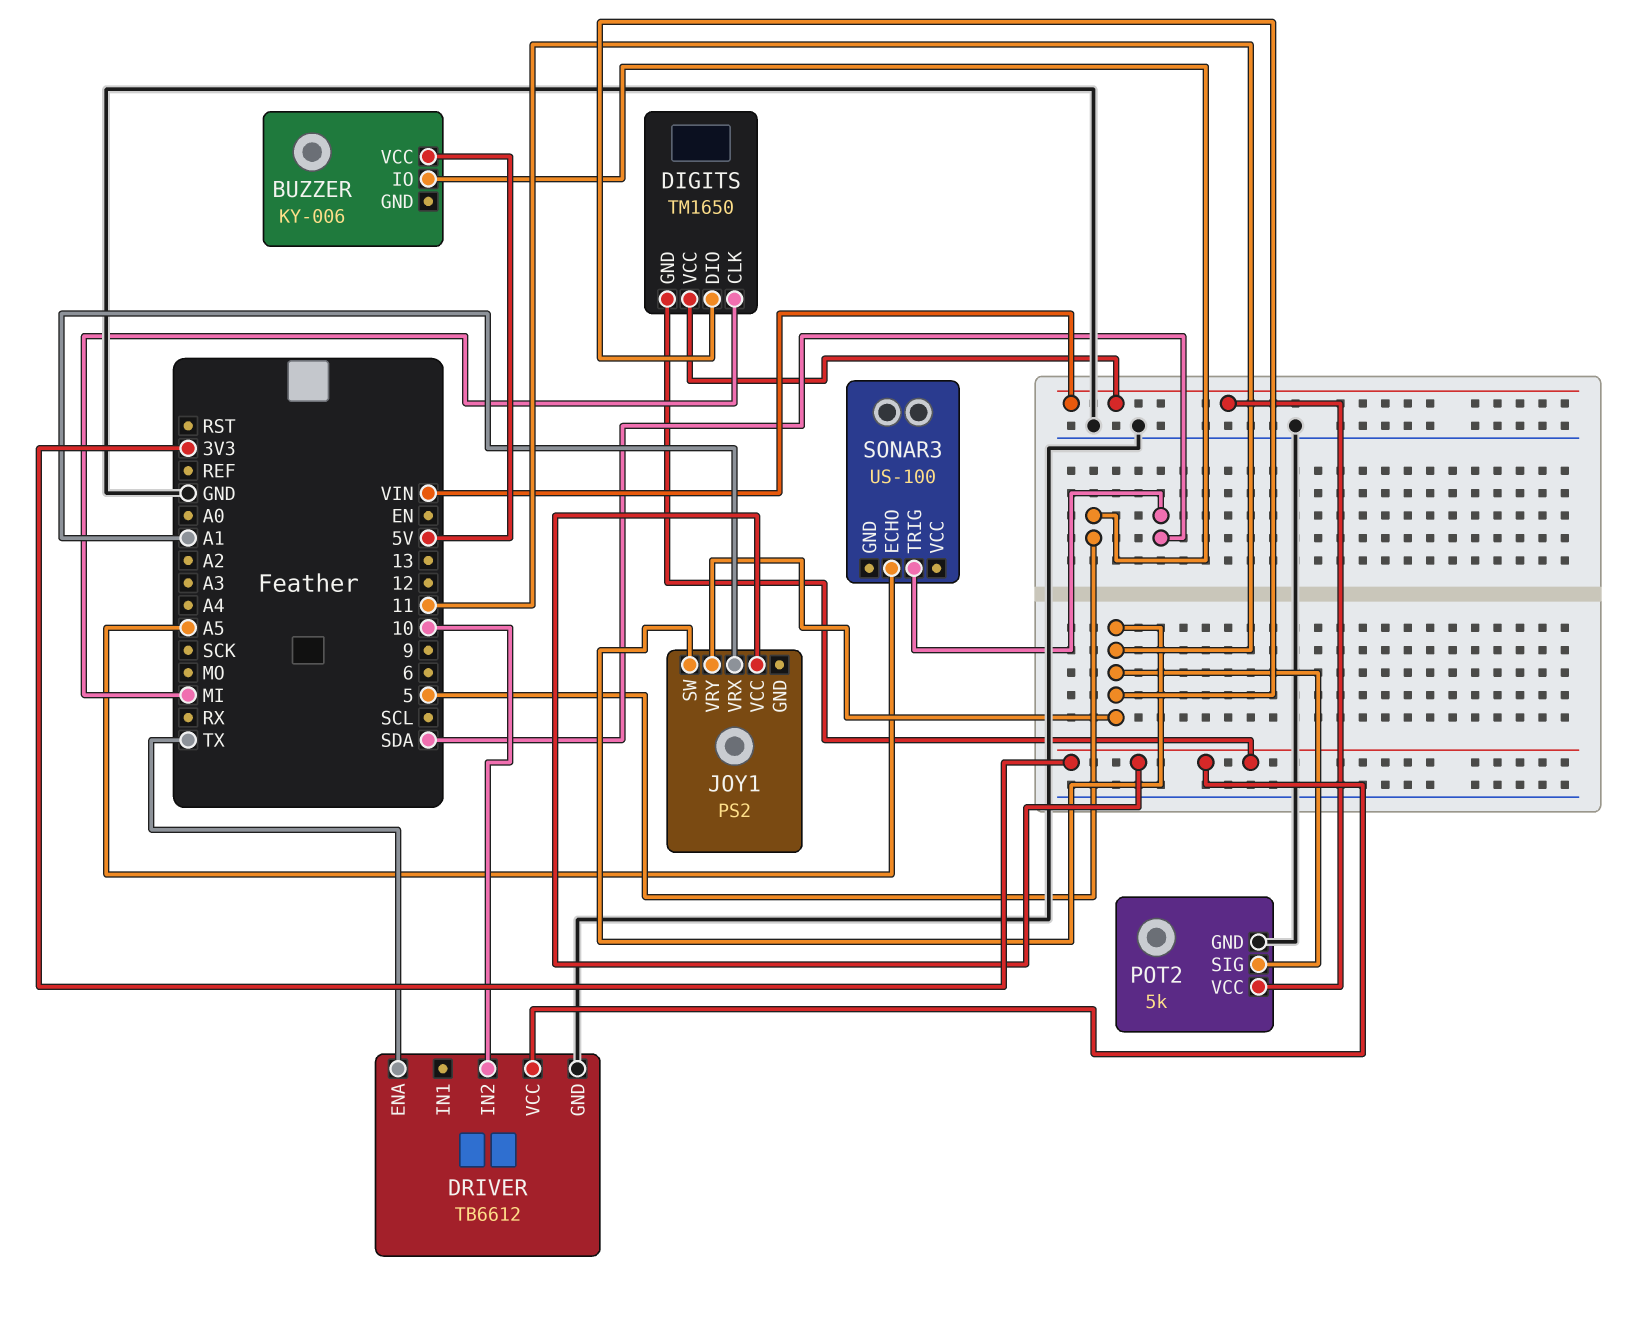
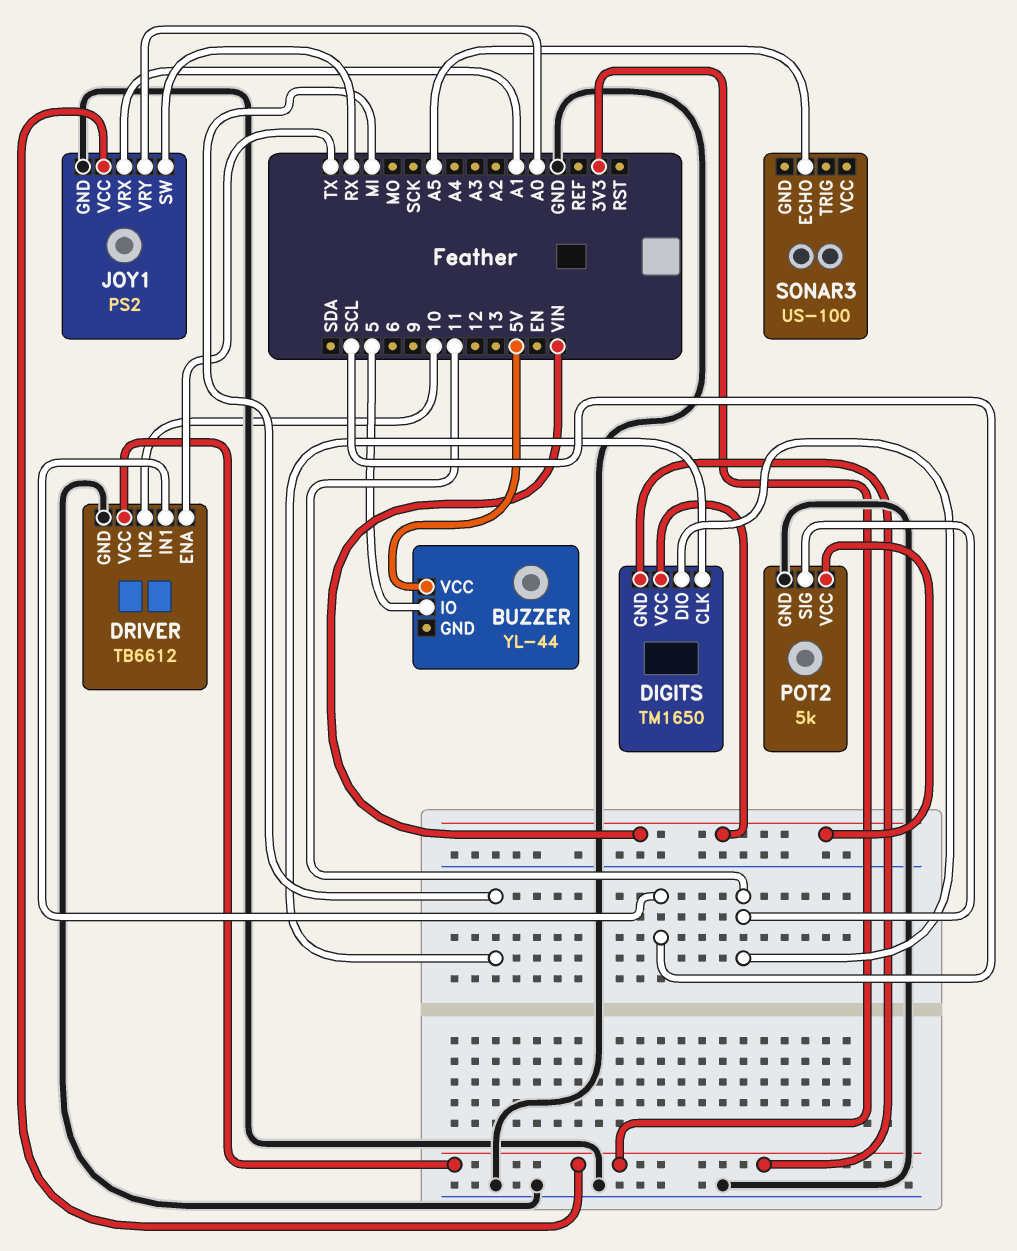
BUZZER: KY-006 -> YL-44
DRIVER pin IN1: none -> SCL
JOY1 pin GND: none -> GND
JOY1 pin SW: 11 -> RX
JOY1 pin VRY: 11 -> A0
SONAR3 pin TRIG: SDA -> none

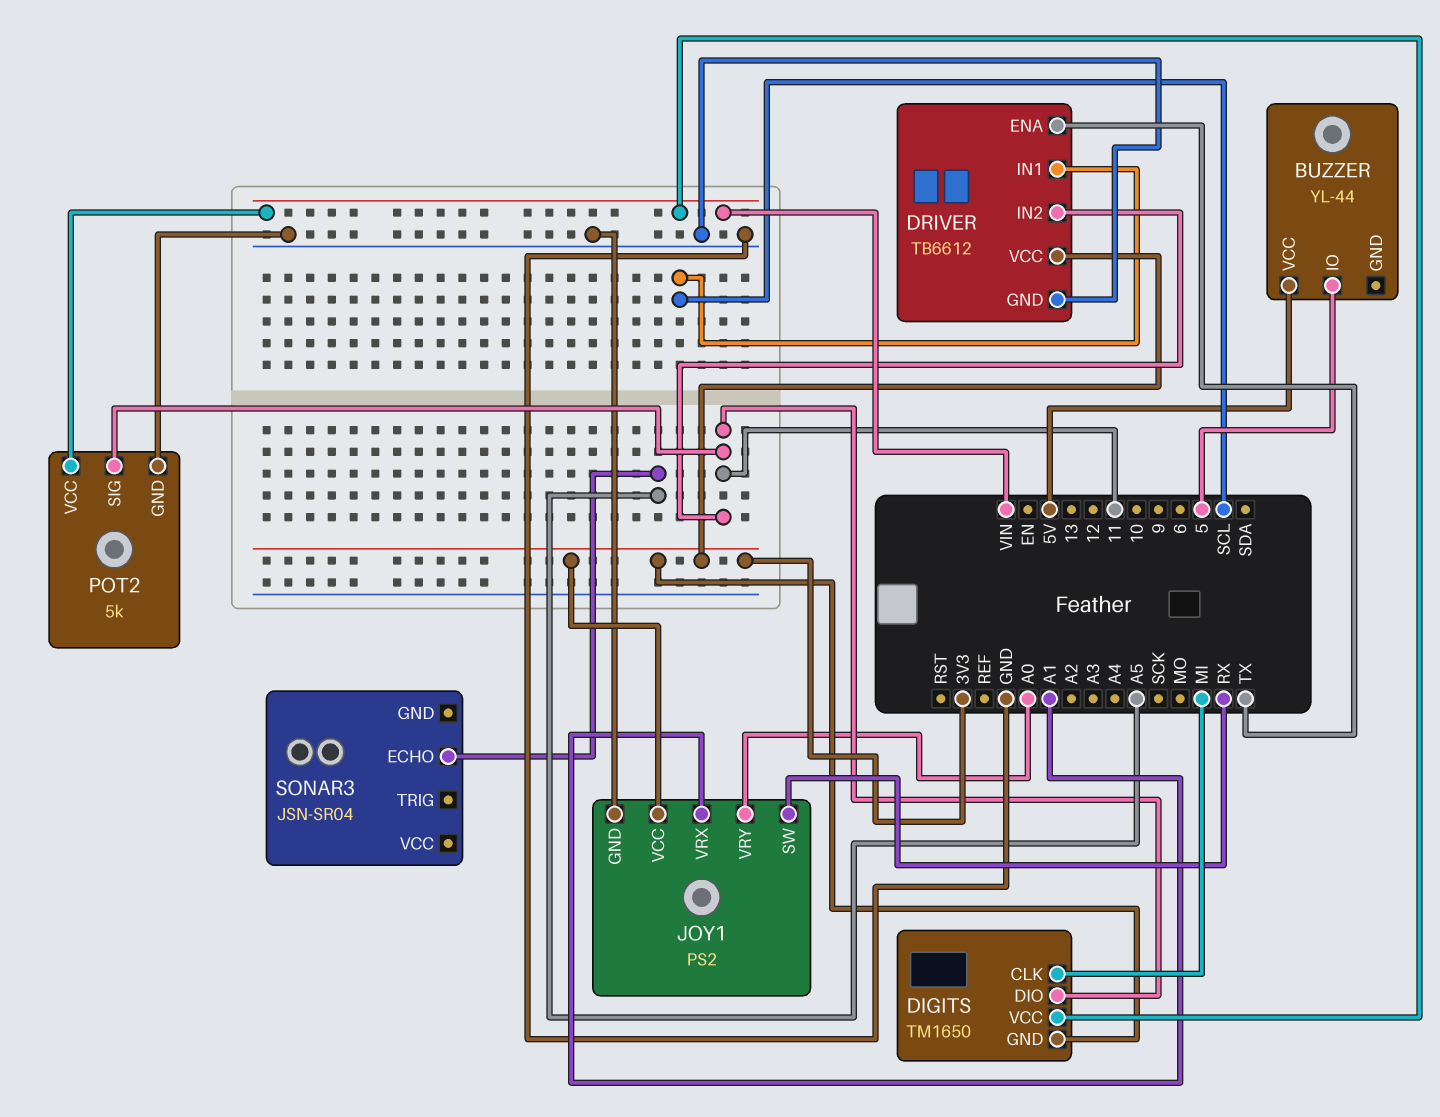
DRIVER pin IN2: 10 -> 11
SONAR3: US-100 -> JSN-SR04

